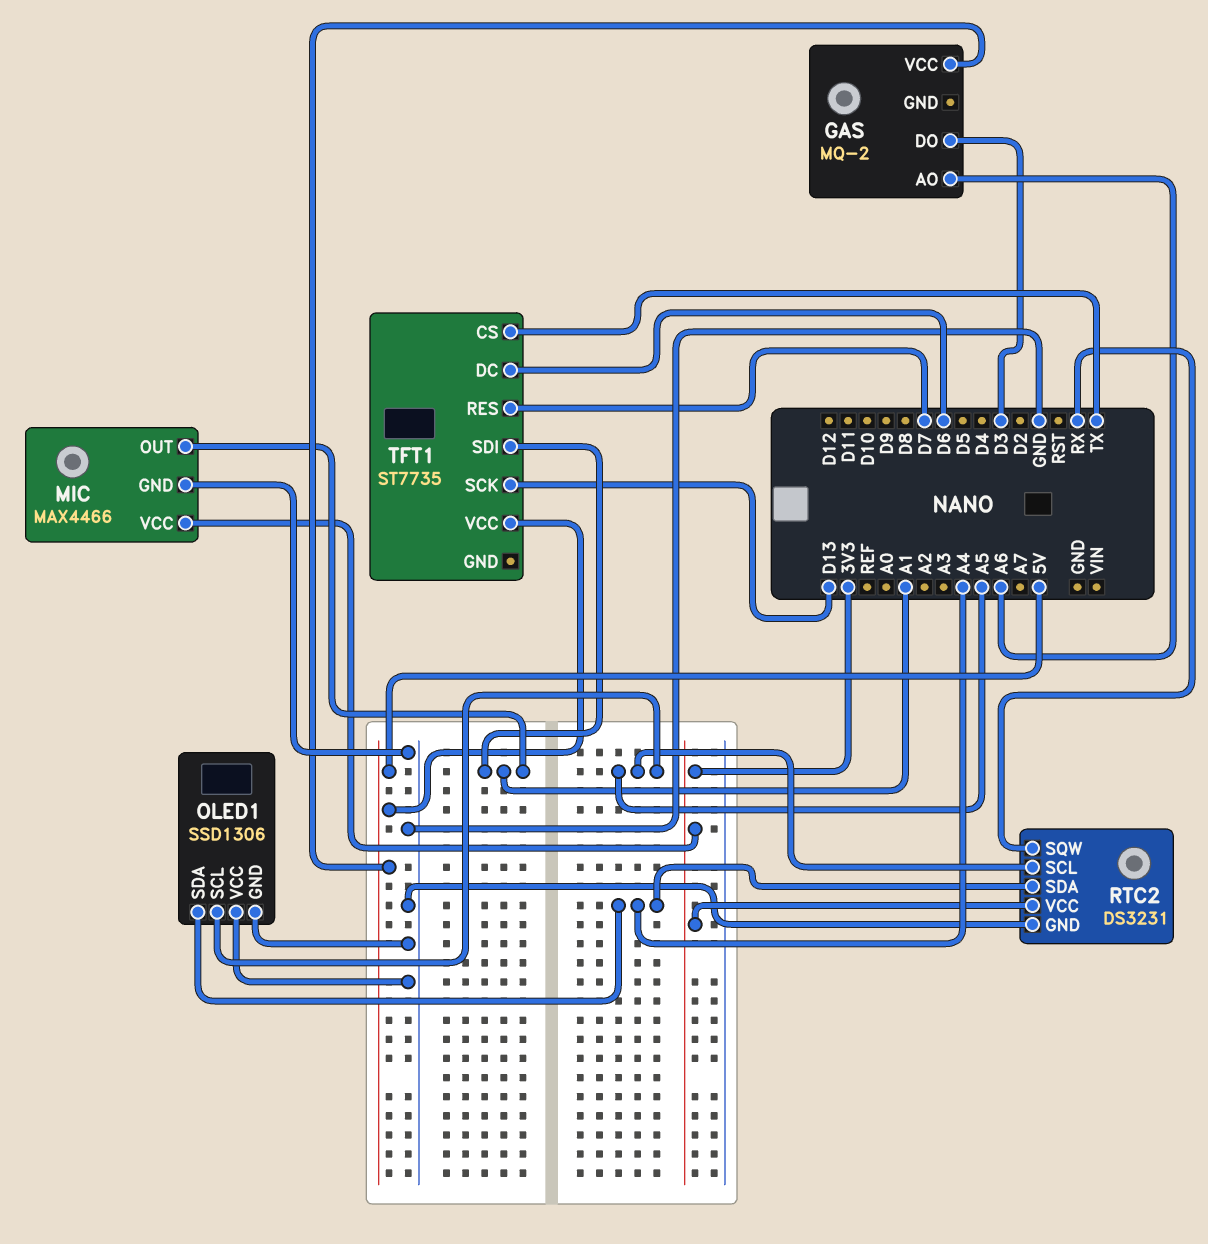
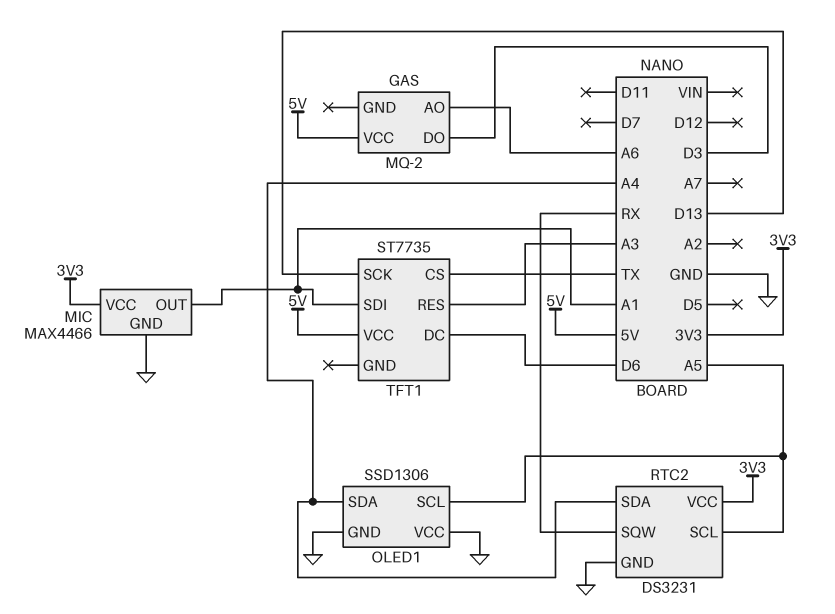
TFT1 pin RES: D7 -> A3

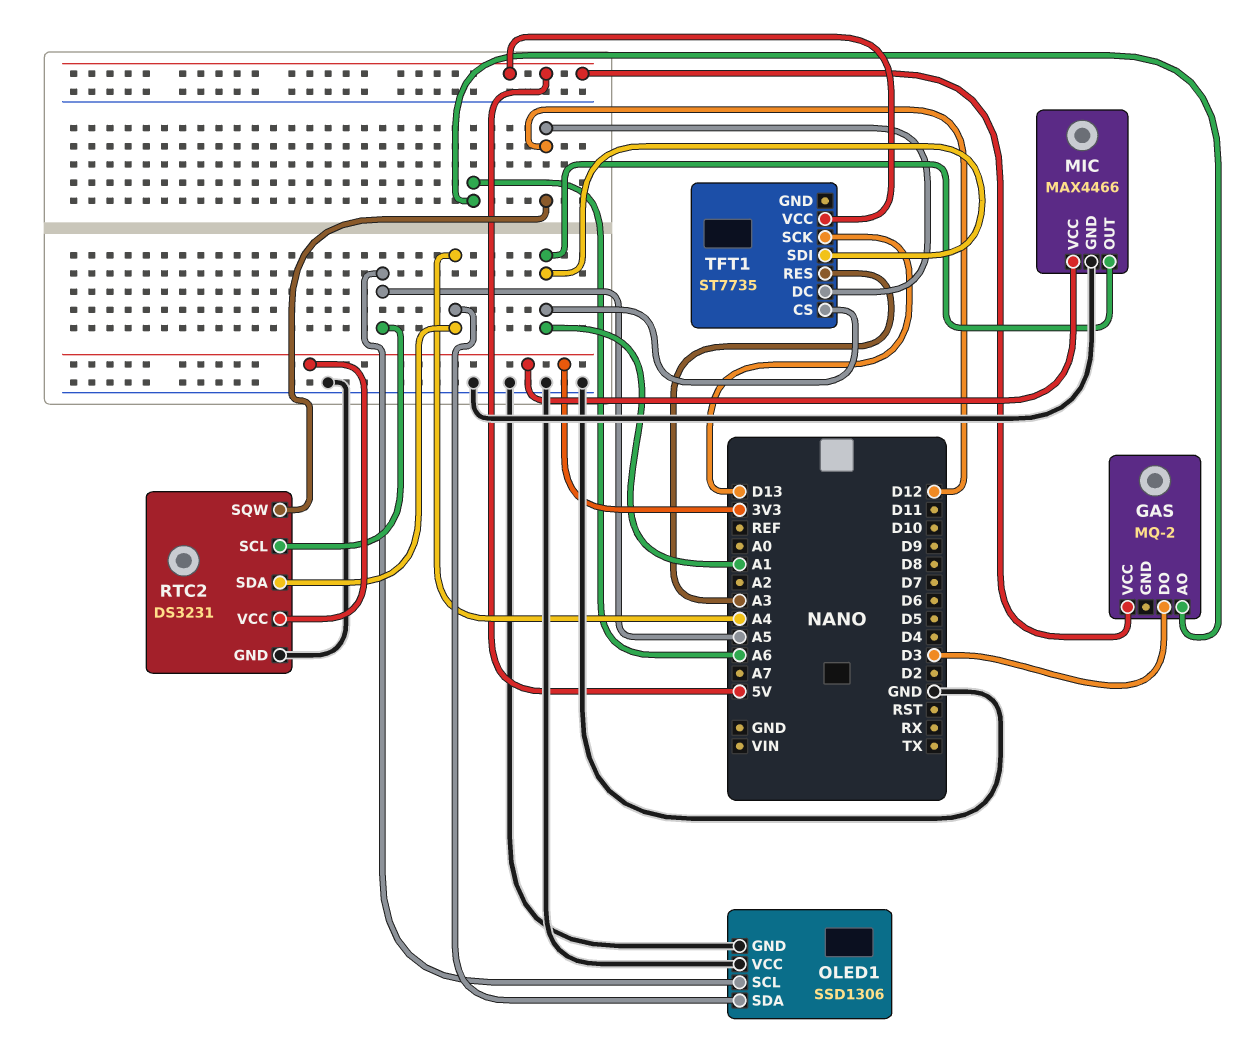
RTC2 pin SQW: RX -> D12
TFT1 pin CS: TX -> A1
TFT1 pin DC: D6 -> D12

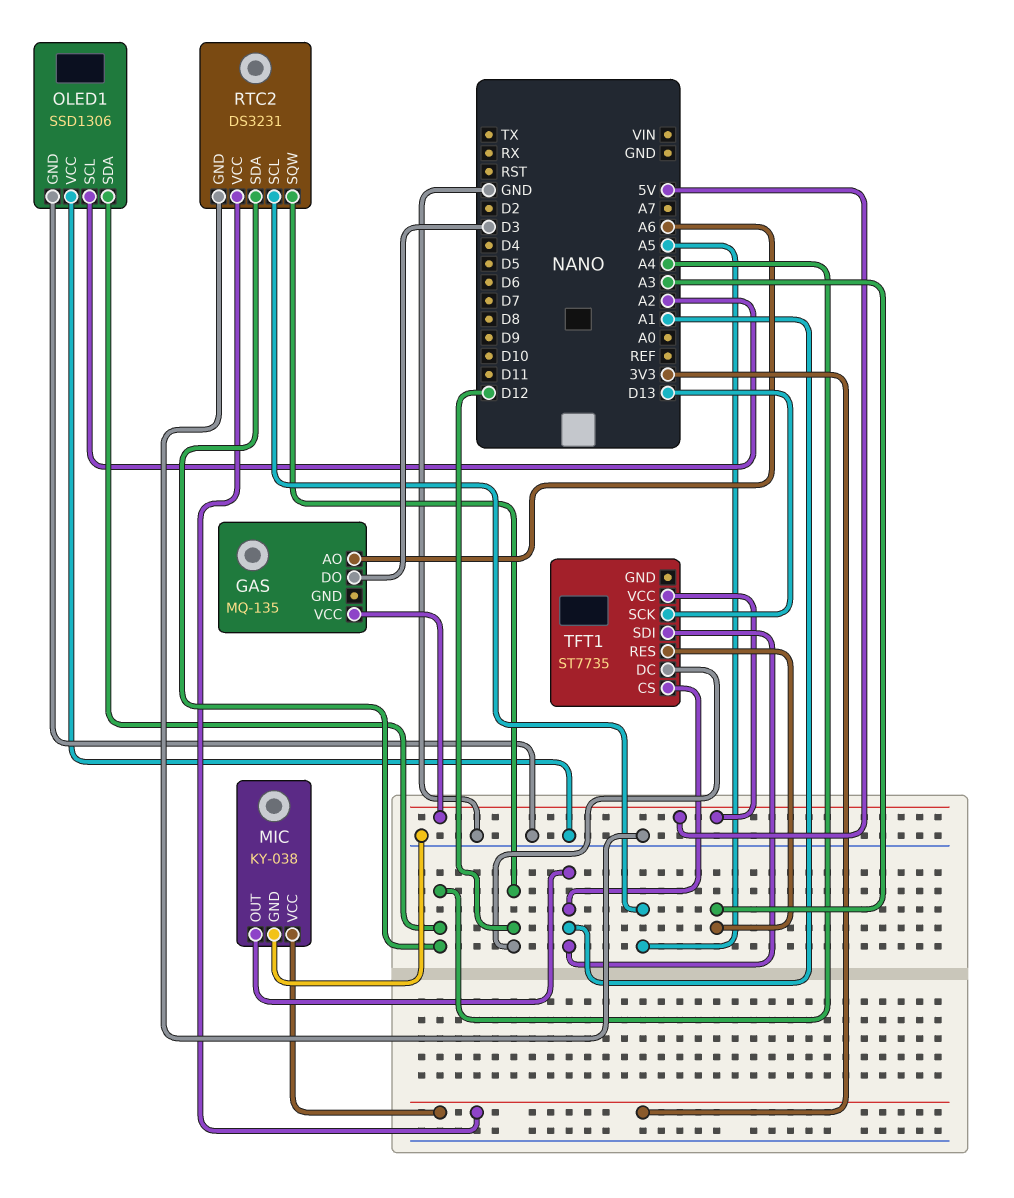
GAS: MQ-2 -> MQ-135
MIC: MAX4466 -> KY-038
OLED1 pin SCL: A5 -> A2

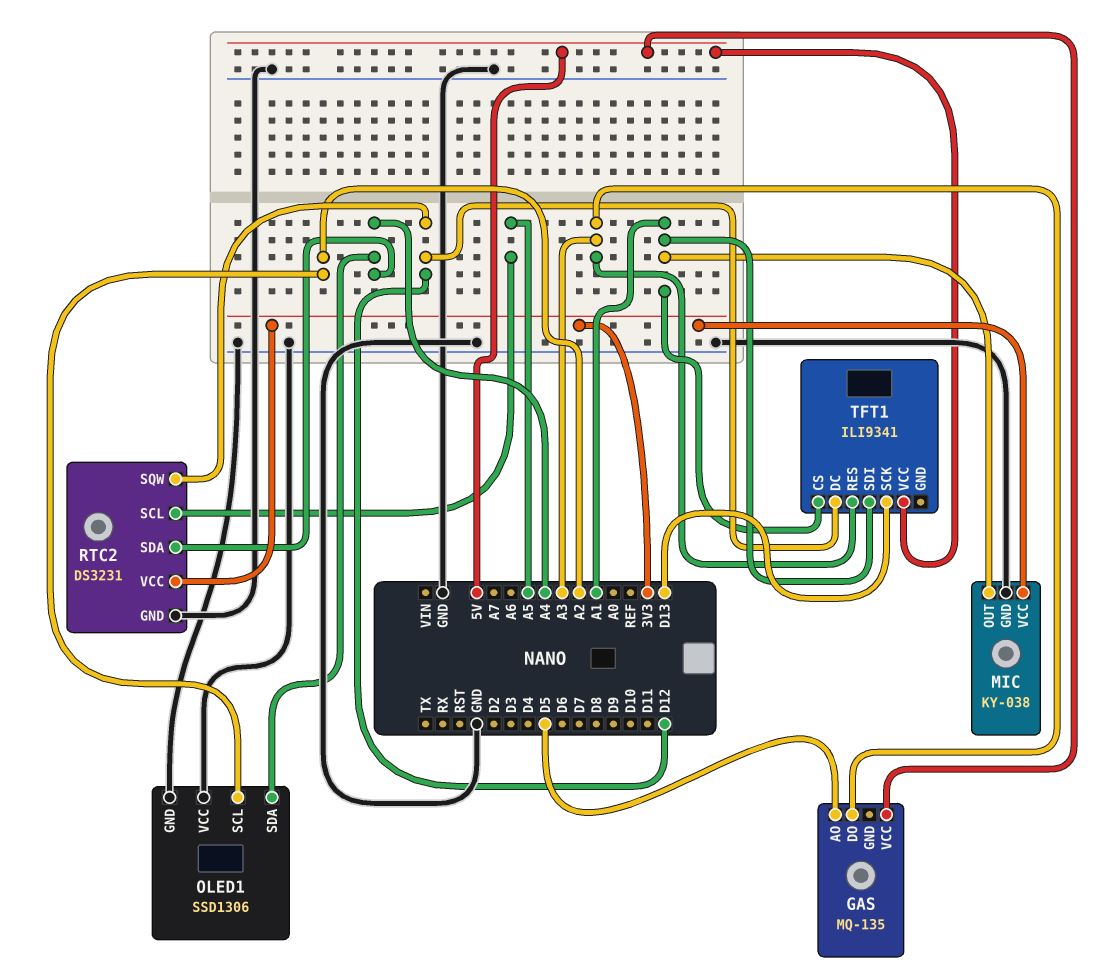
GAS pin AO: A6 -> D5
GAS pin DO: D3 -> A3
TFT1: ST7735 -> ILI9341

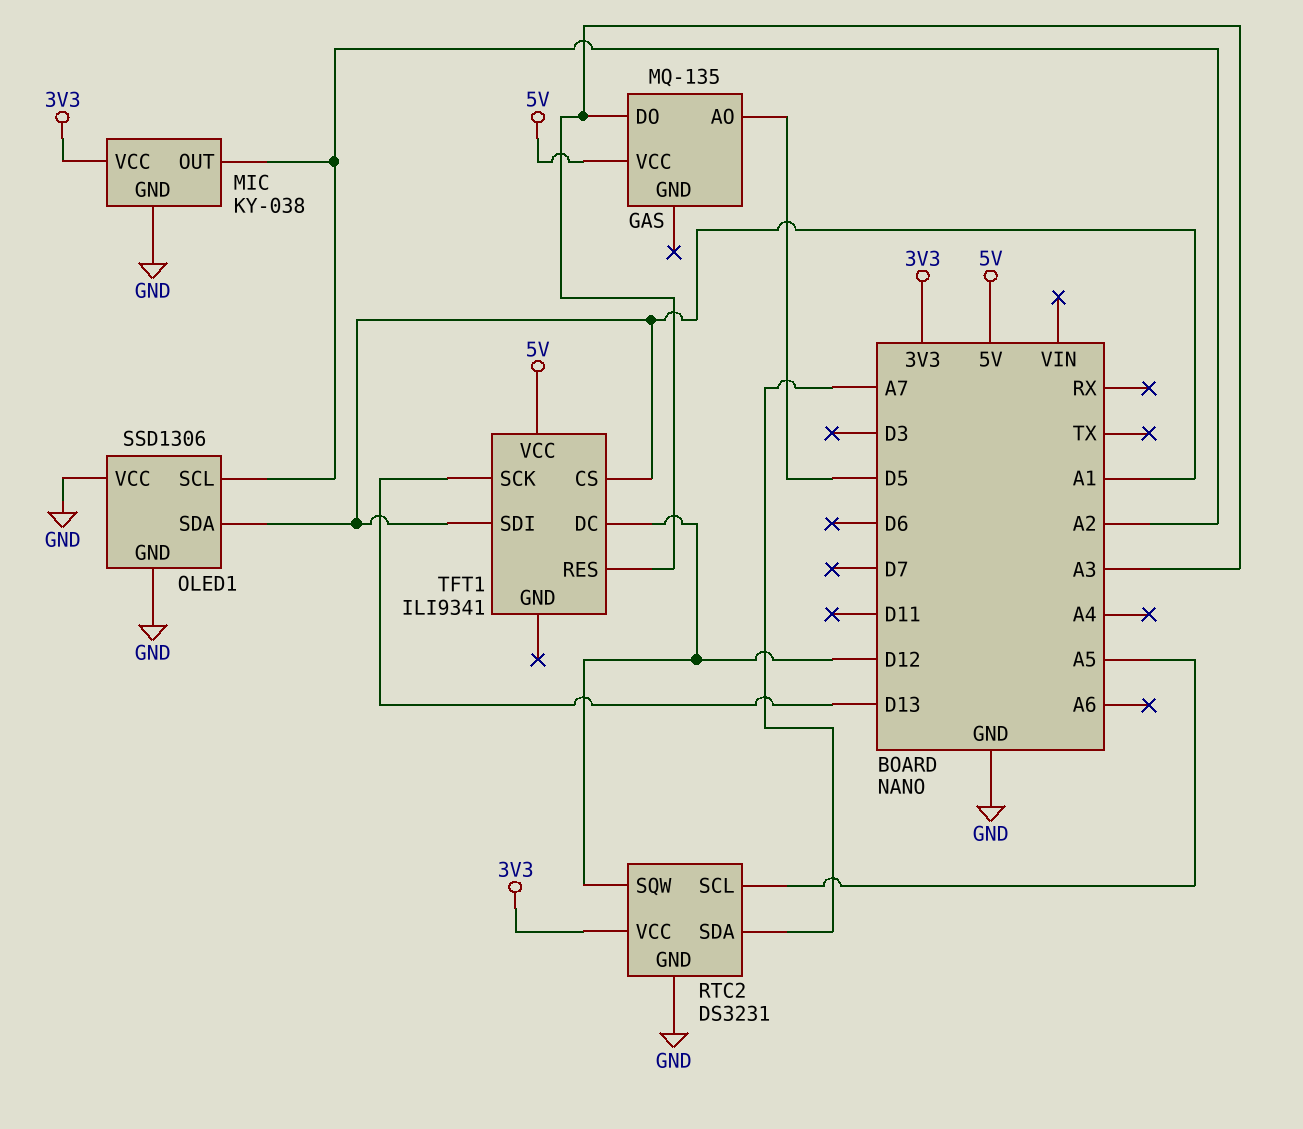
MIC pin OUT: A1 -> A2
OLED1 pin SDA: A4 -> A1
RTC2 pin SDA: A4 -> A7

